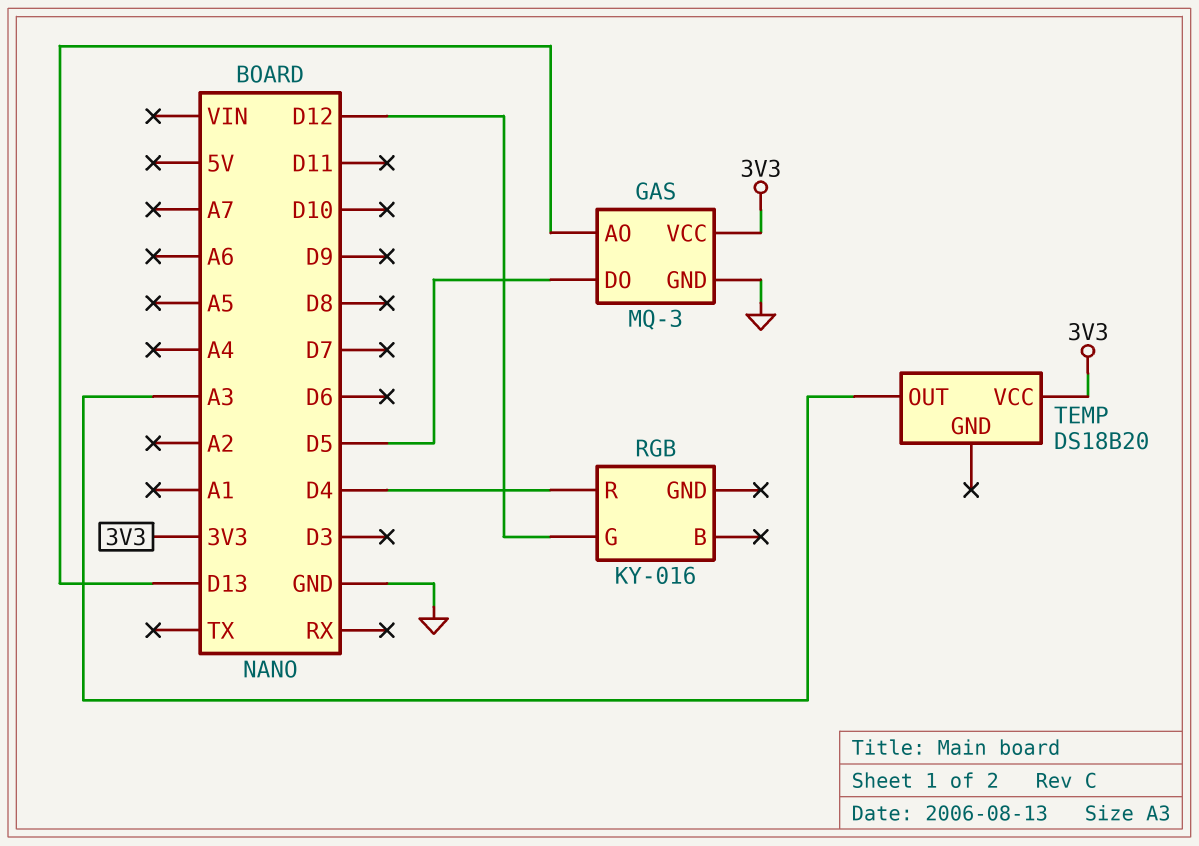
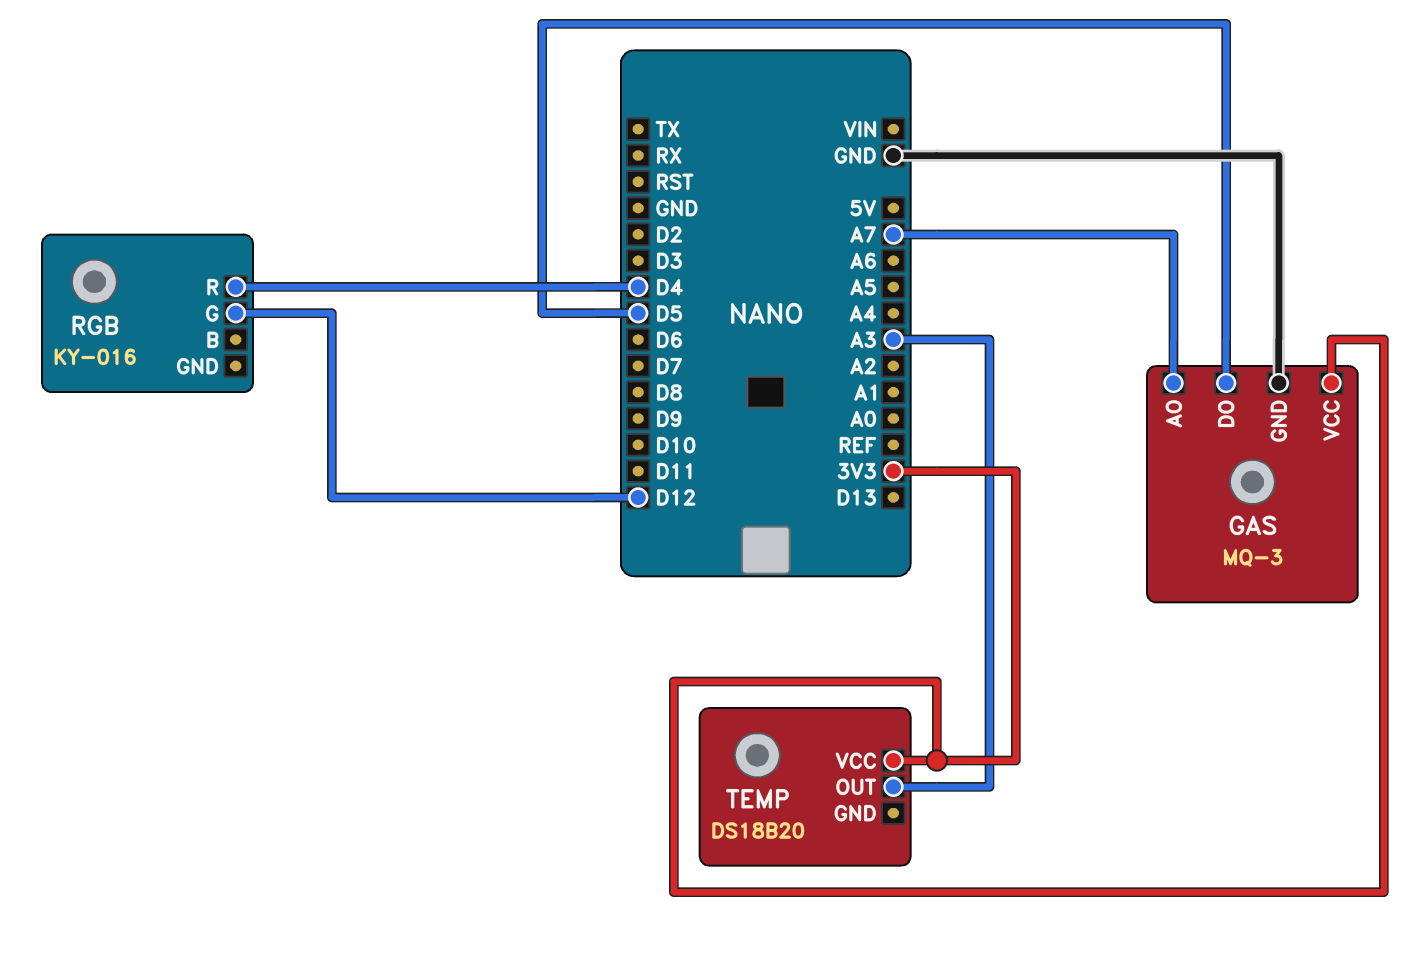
GAS pin AO: D13 -> A7

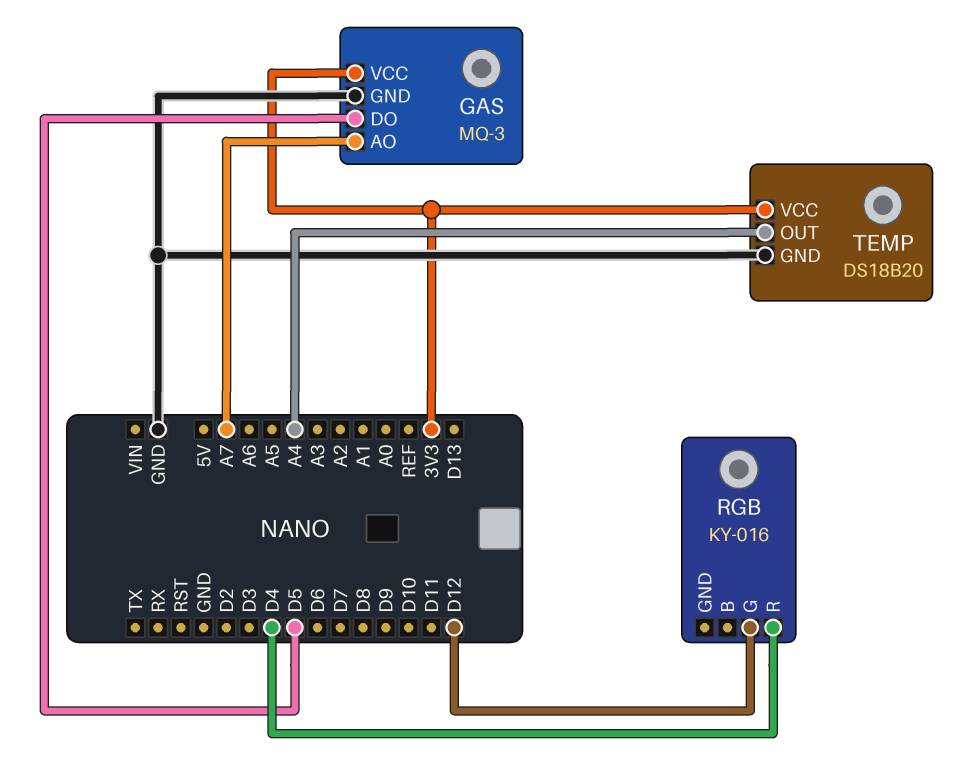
TEMP pin GND: none -> GND
TEMP pin OUT: A3 -> A4

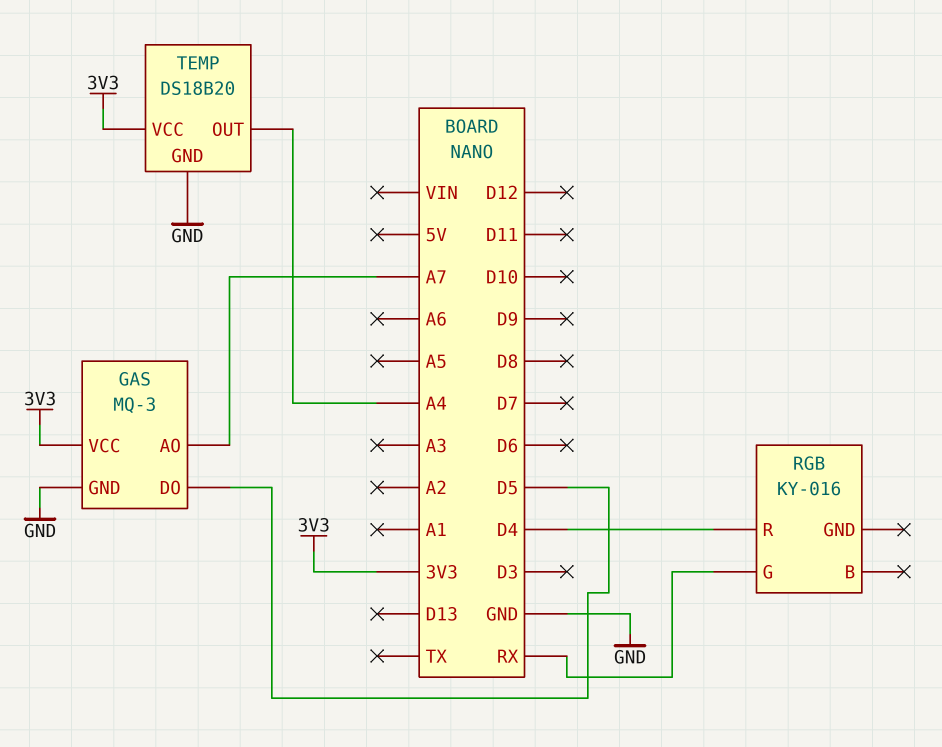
RGB pin G: D12 -> RX

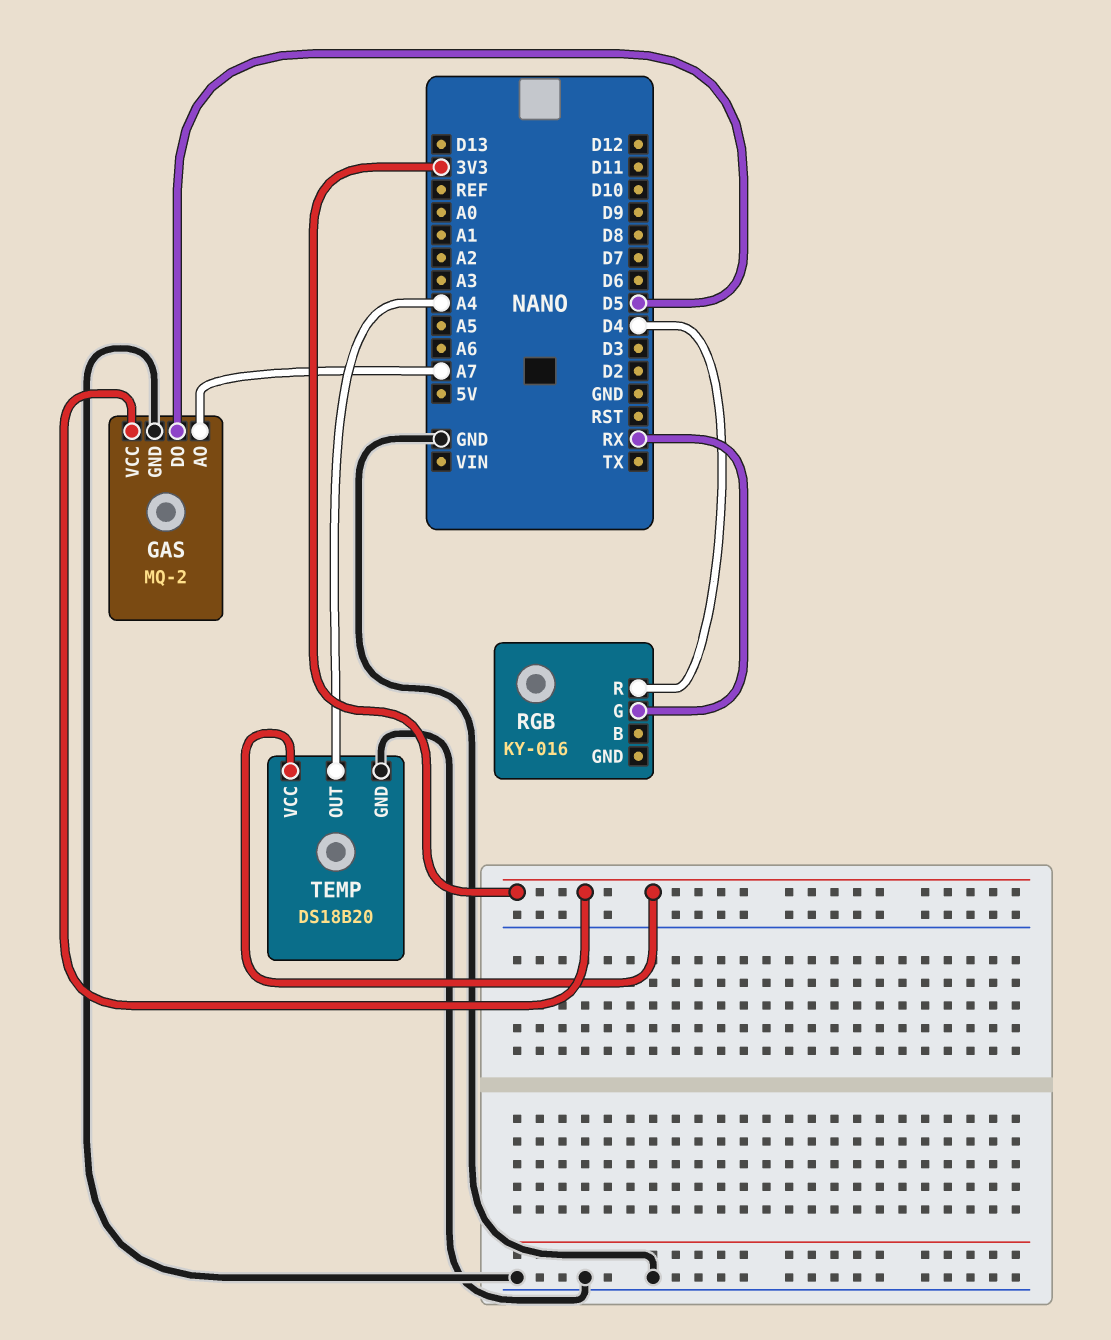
GAS: MQ-3 -> MQ-2

